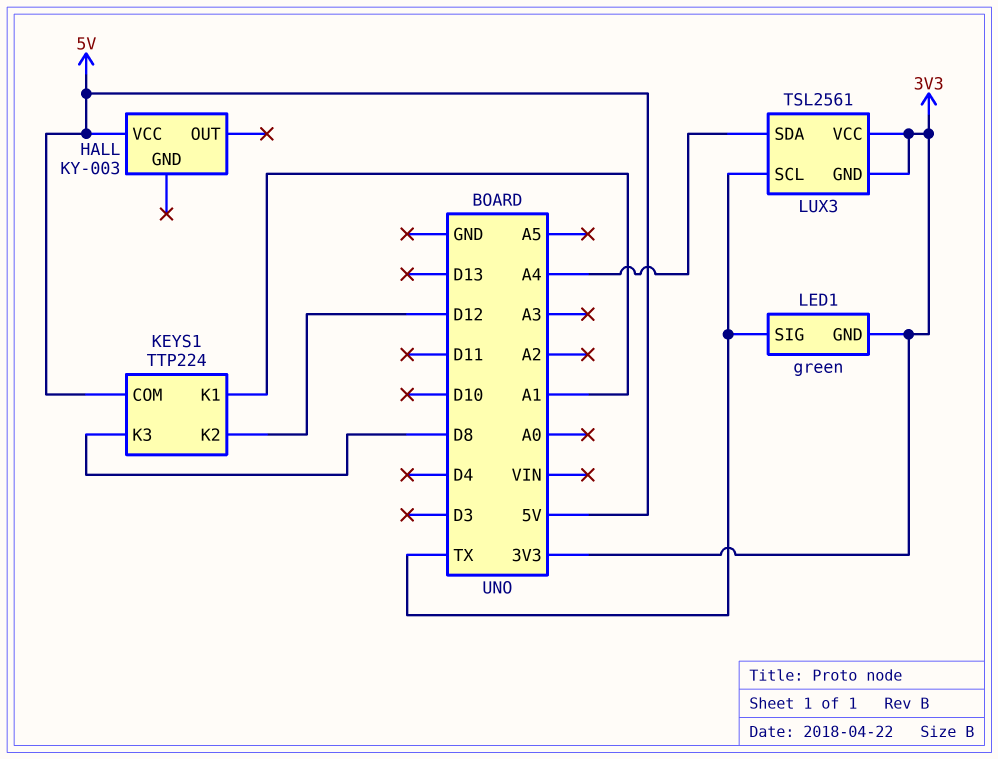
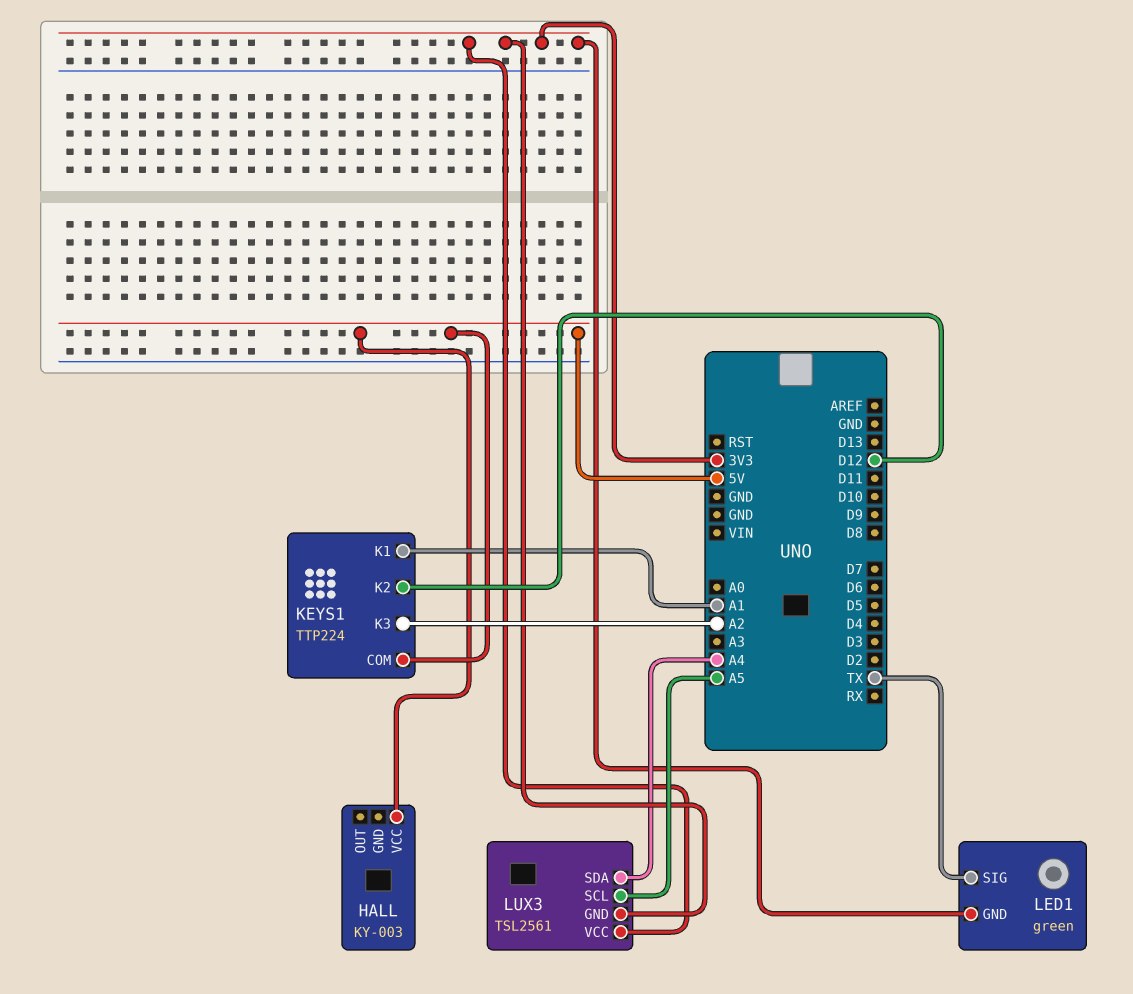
KEYS1 pin K3: D8 -> A2
LUX3 pin SCL: TX -> A5

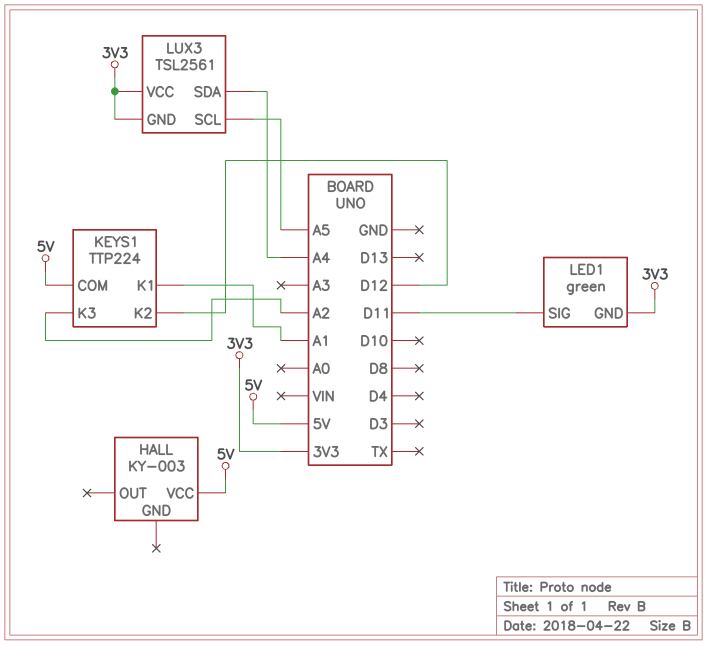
LED1 pin SIG: TX -> D11

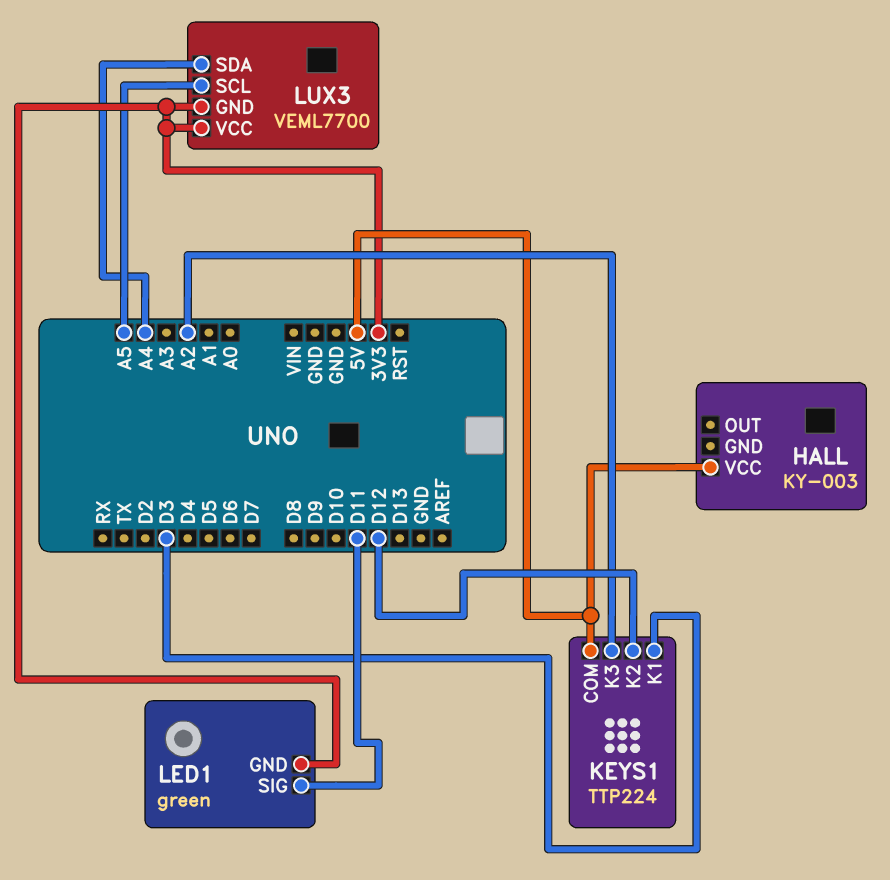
KEYS1 pin K1: A1 -> D3
LUX3: TSL2561 -> VEML7700

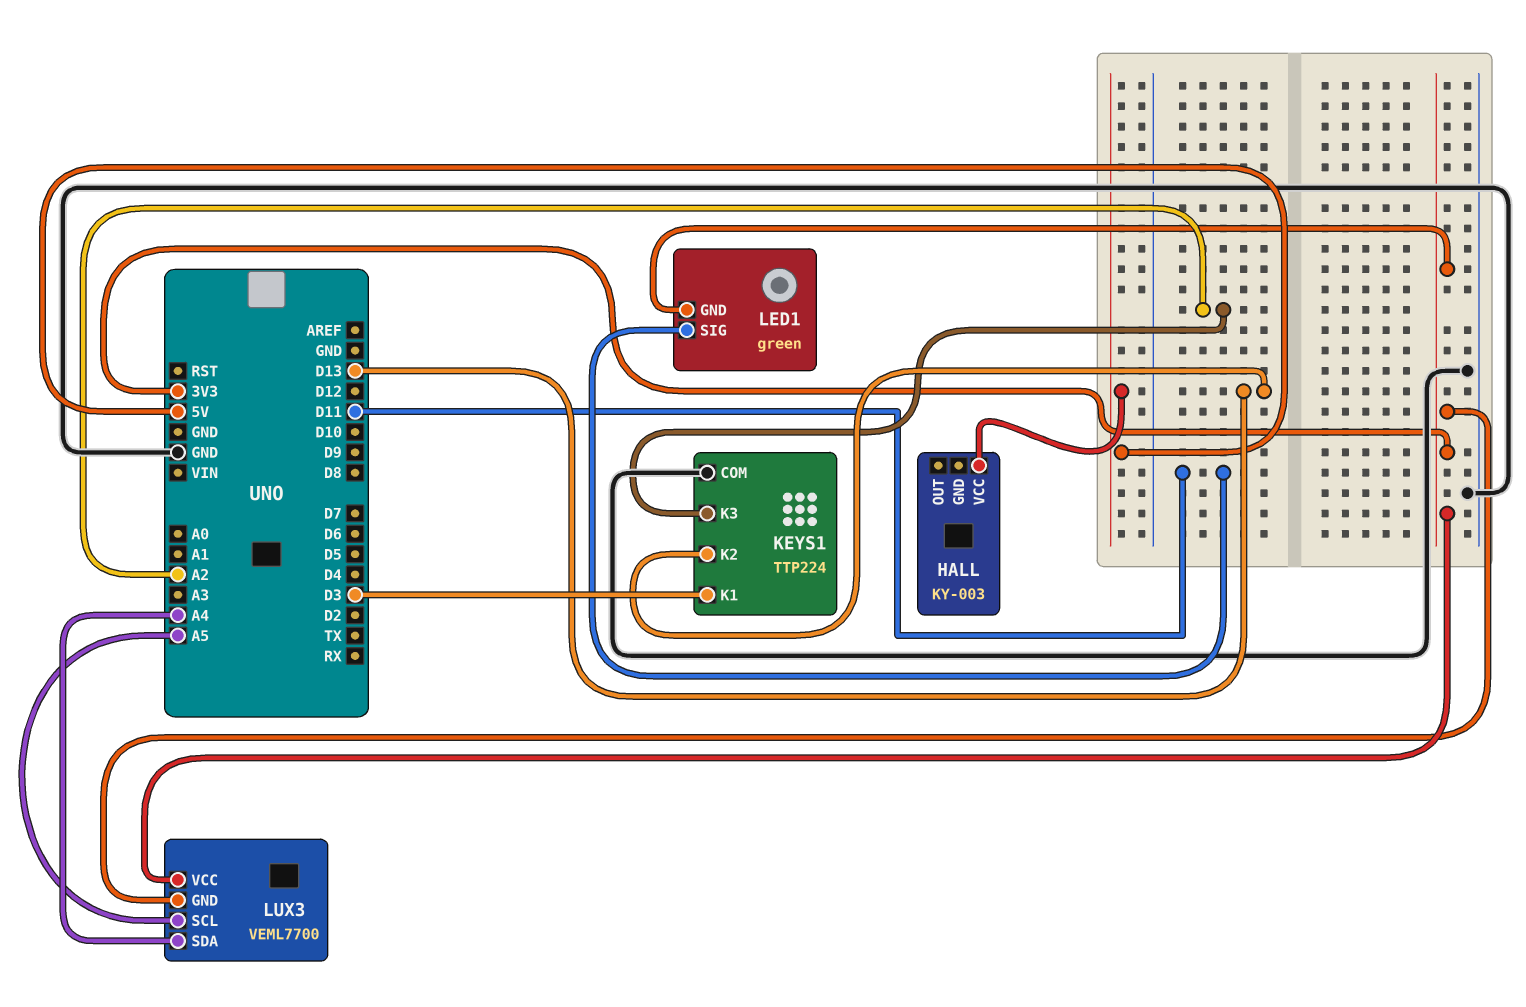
KEYS1 pin COM: 5V -> GND
KEYS1 pin K2: D12 -> D13

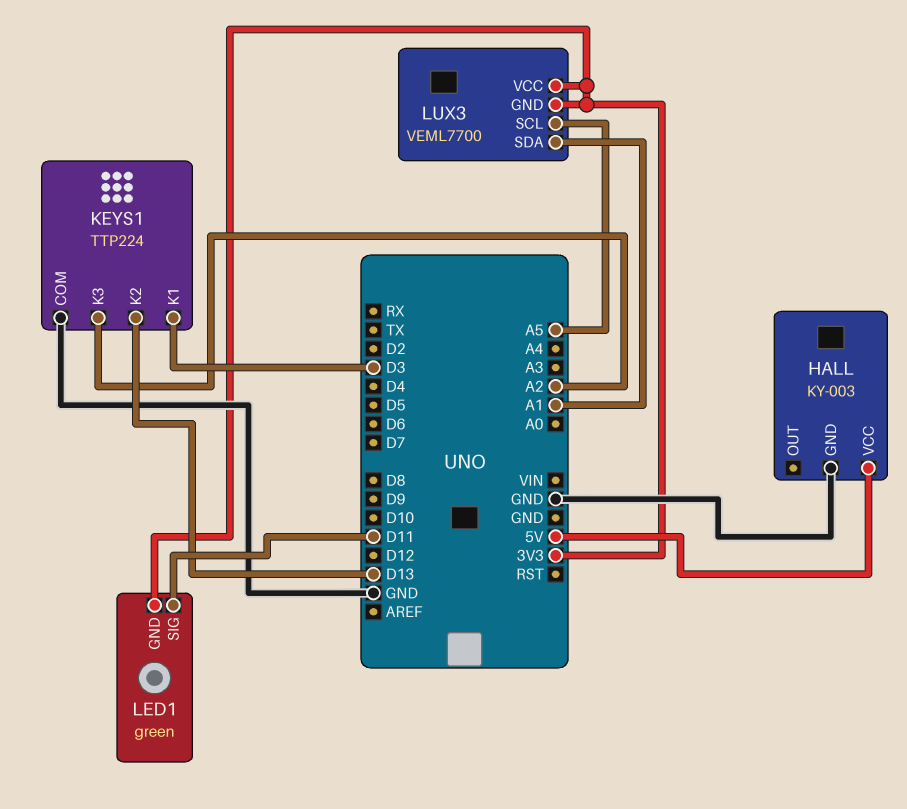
HALL pin GND: none -> GND
LUX3 pin SDA: A4 -> A1

